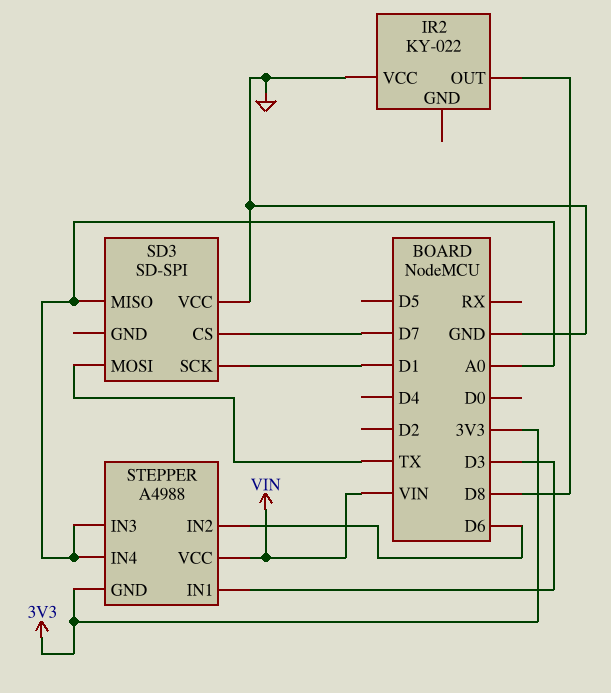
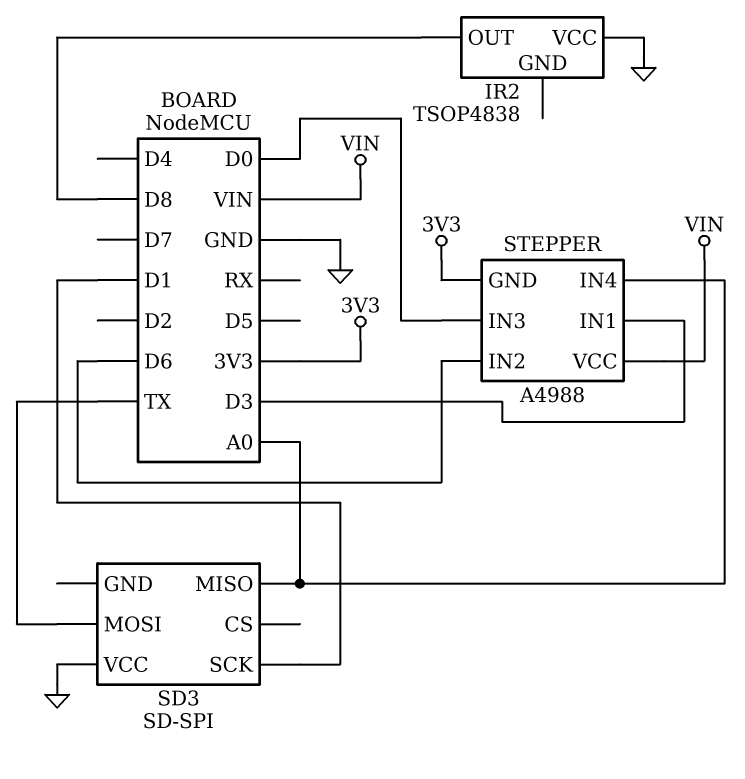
IR2: KY-022 -> TSOP4838
SD3 pin CS: D7 -> none
STEPPER pin IN3: A0 -> D0

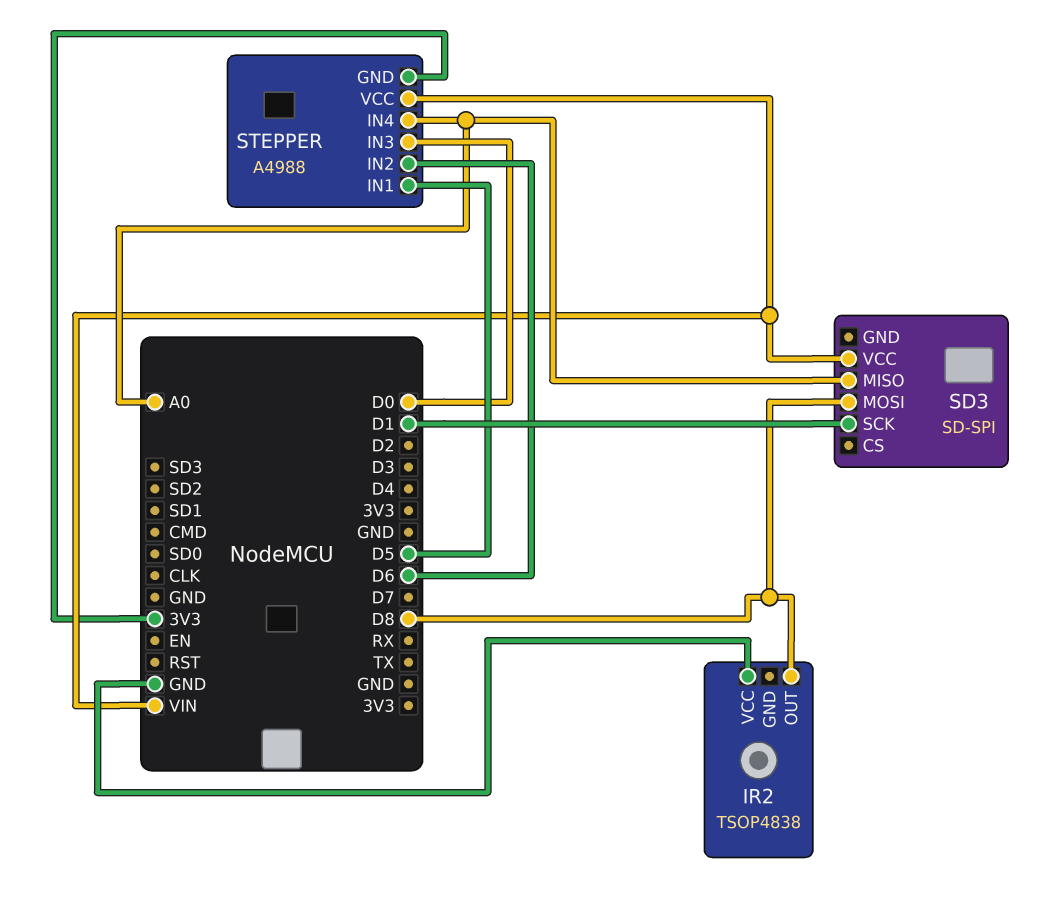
SD3 pin MOSI: TX -> D8
SD3 pin VCC: GND -> VIN
STEPPER pin IN1: D3 -> D5

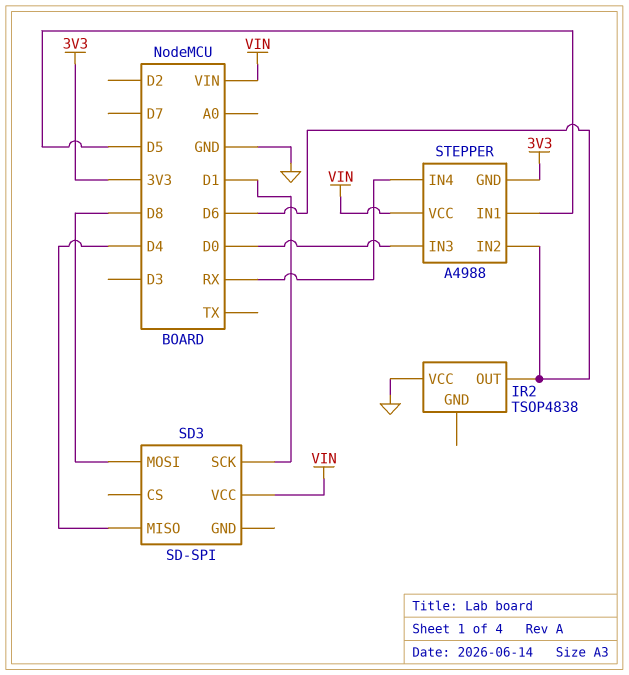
IR2 pin OUT: D8 -> D6
SD3 pin MISO: A0 -> D4
STEPPER pin IN4: A0 -> RX

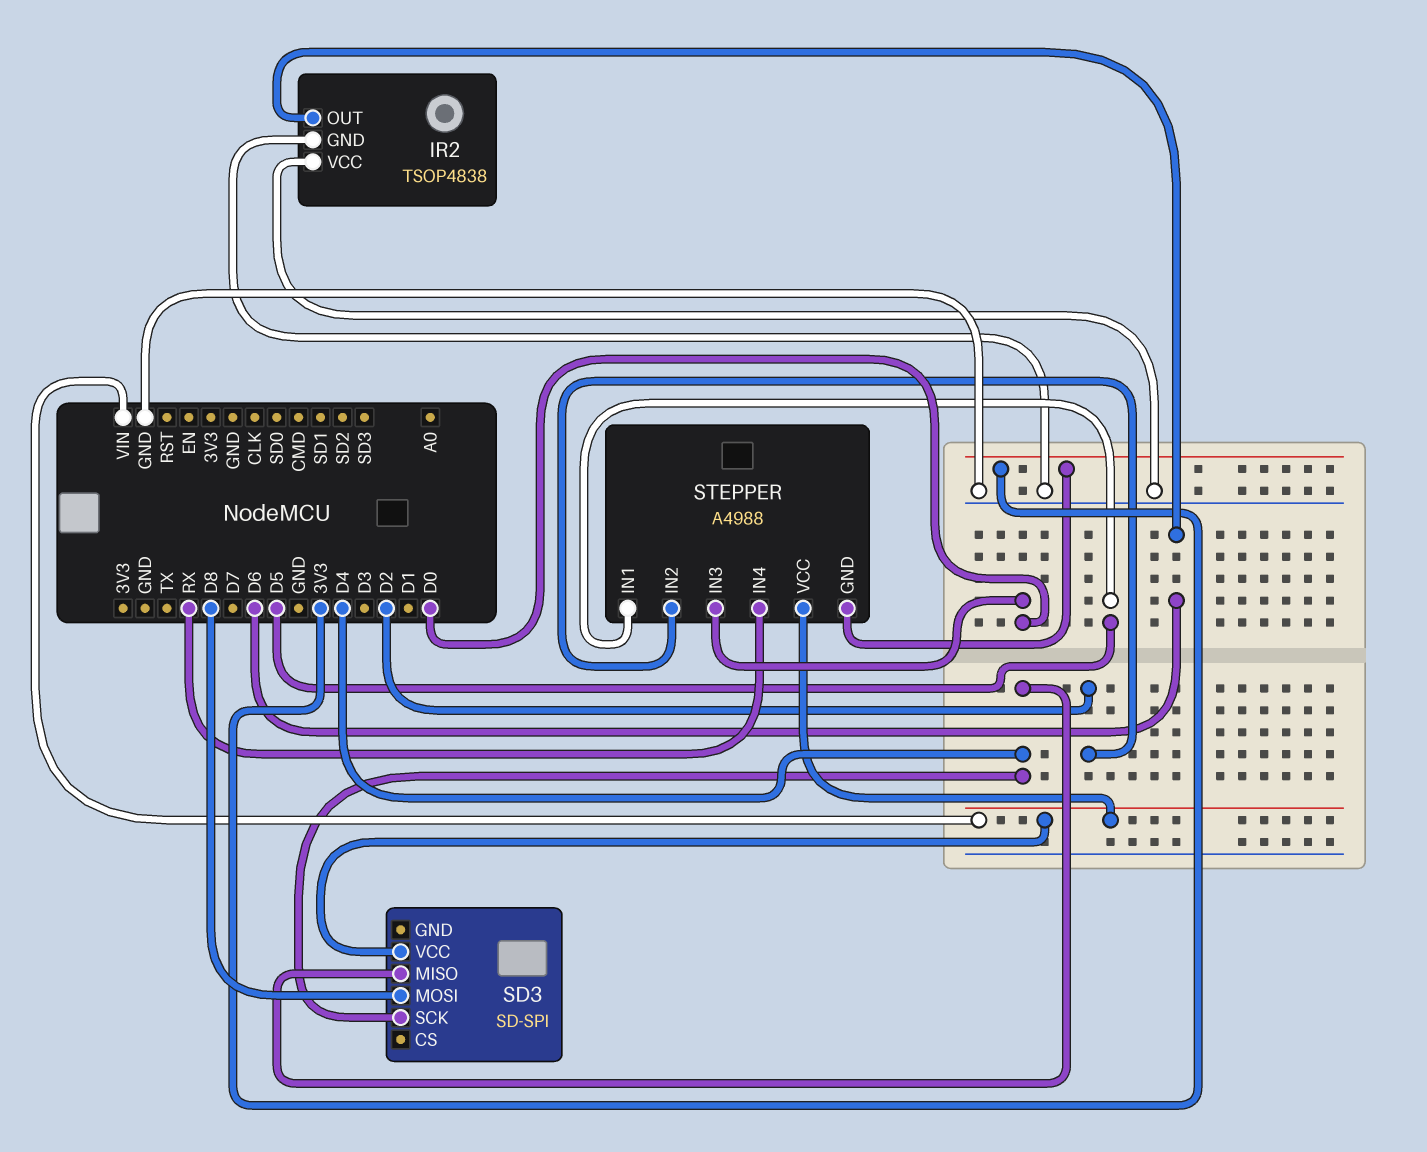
IR2 pin GND: none -> GND
SD3 pin SCK: D1 -> D4
STEPPER pin IN2: D6 -> D2

